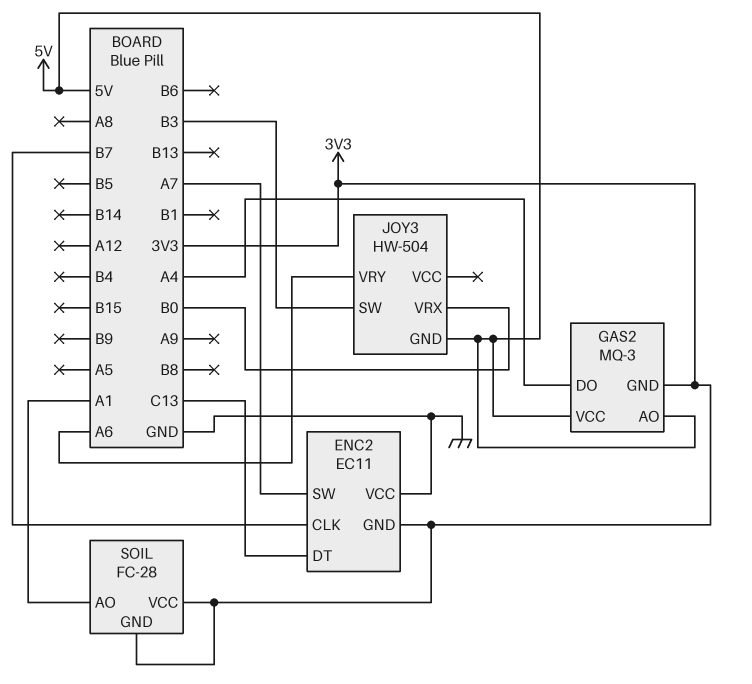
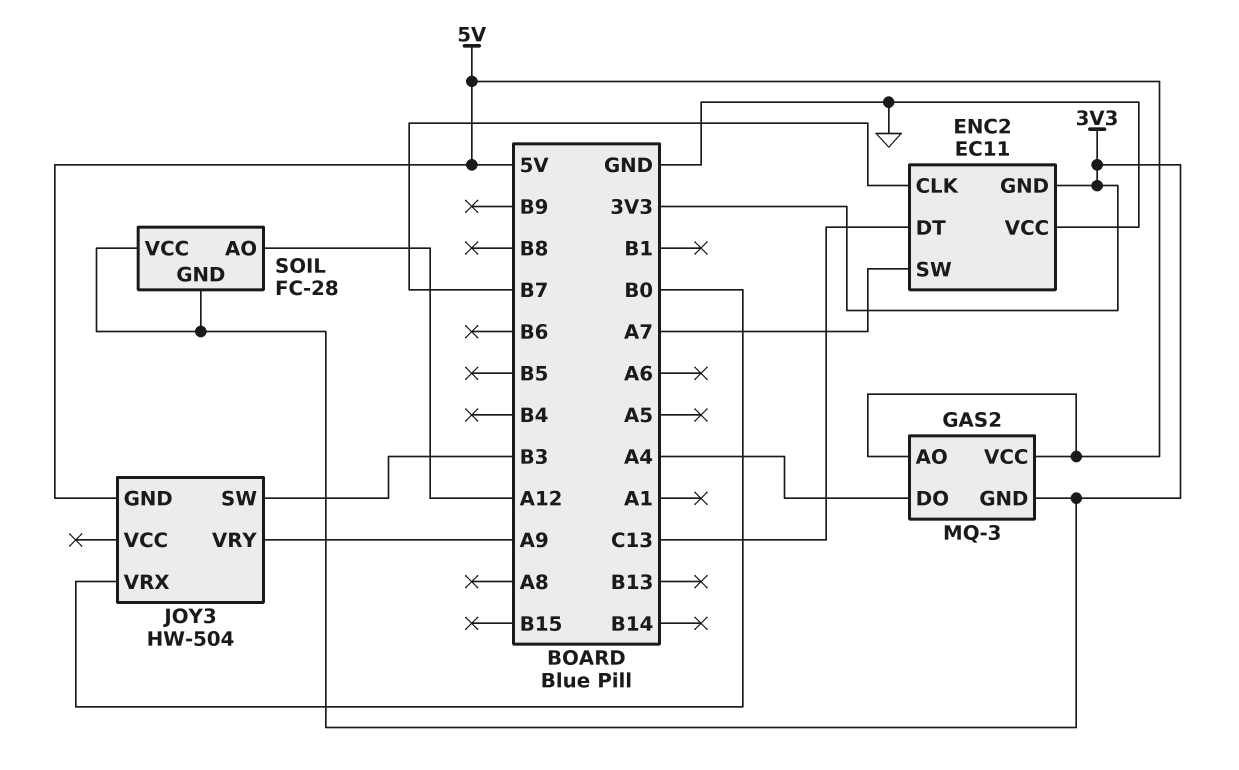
JOY3 pin VRY: A6 -> A9
SOIL pin AO: A1 -> A12

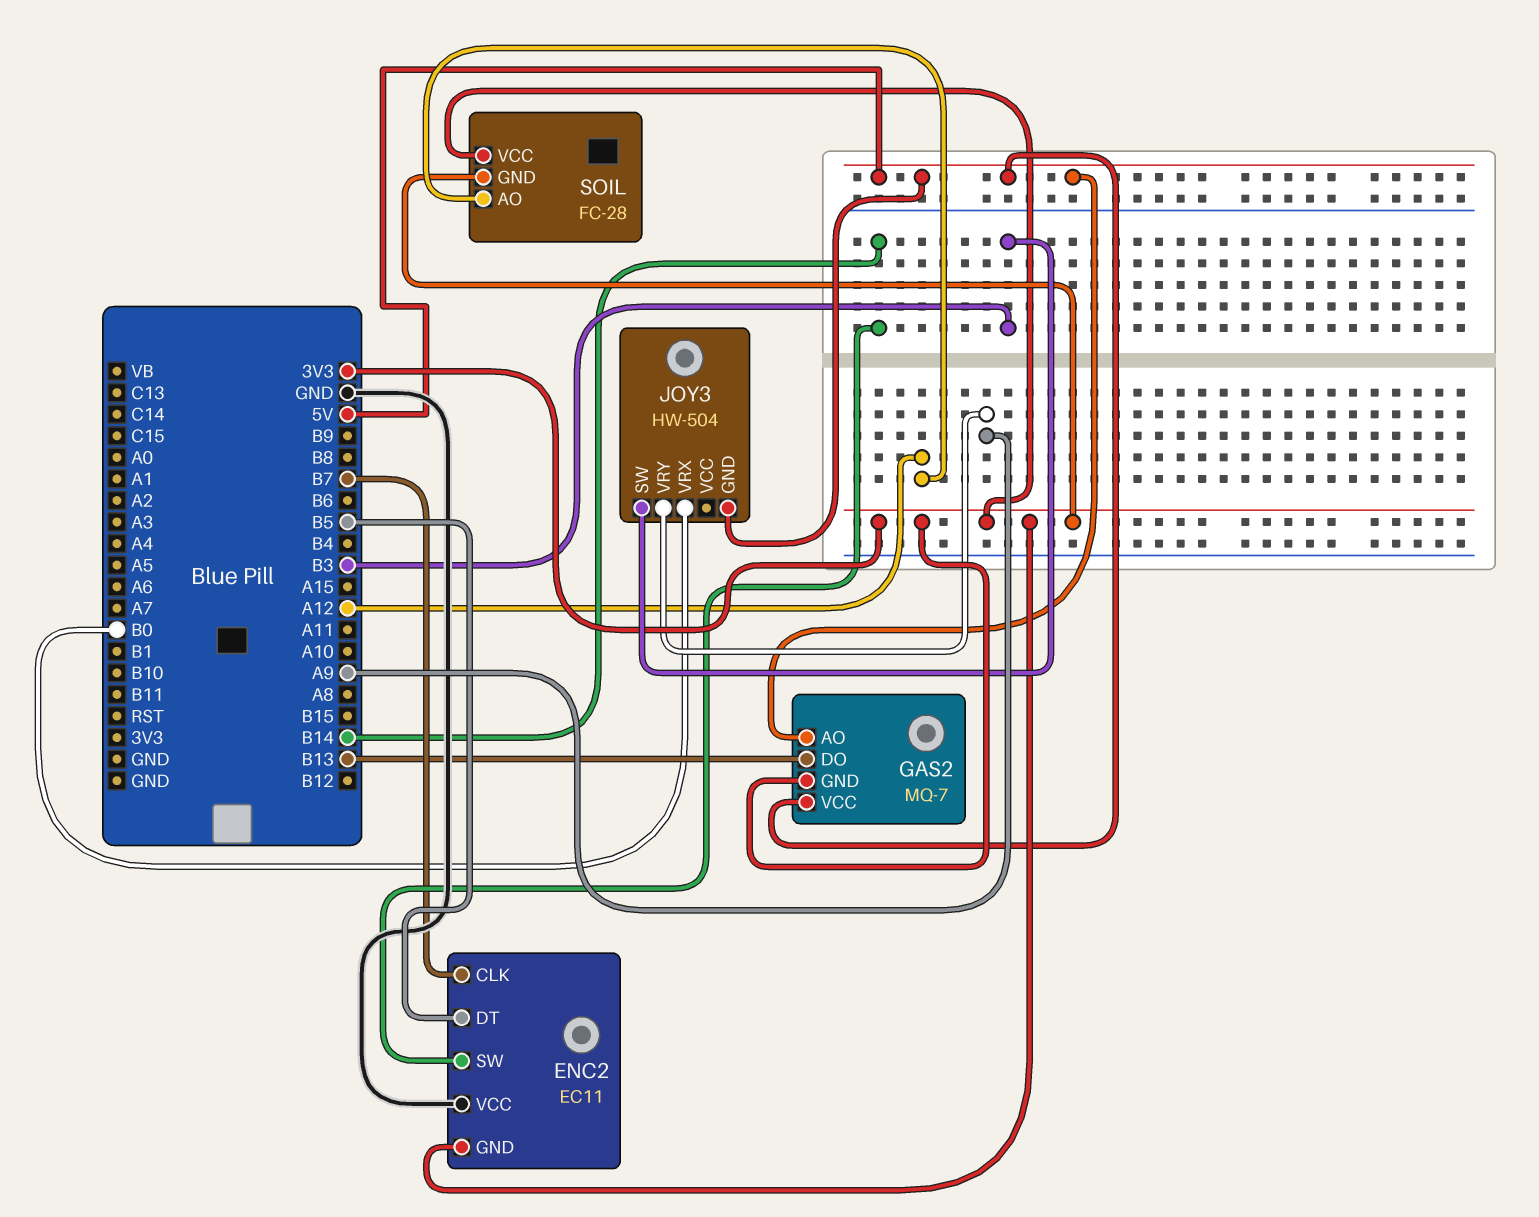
ENC2 pin DT: C13 -> B5
ENC2 pin SW: A7 -> B14
GAS2: MQ-3 -> MQ-7
GAS2 pin DO: A4 -> B13

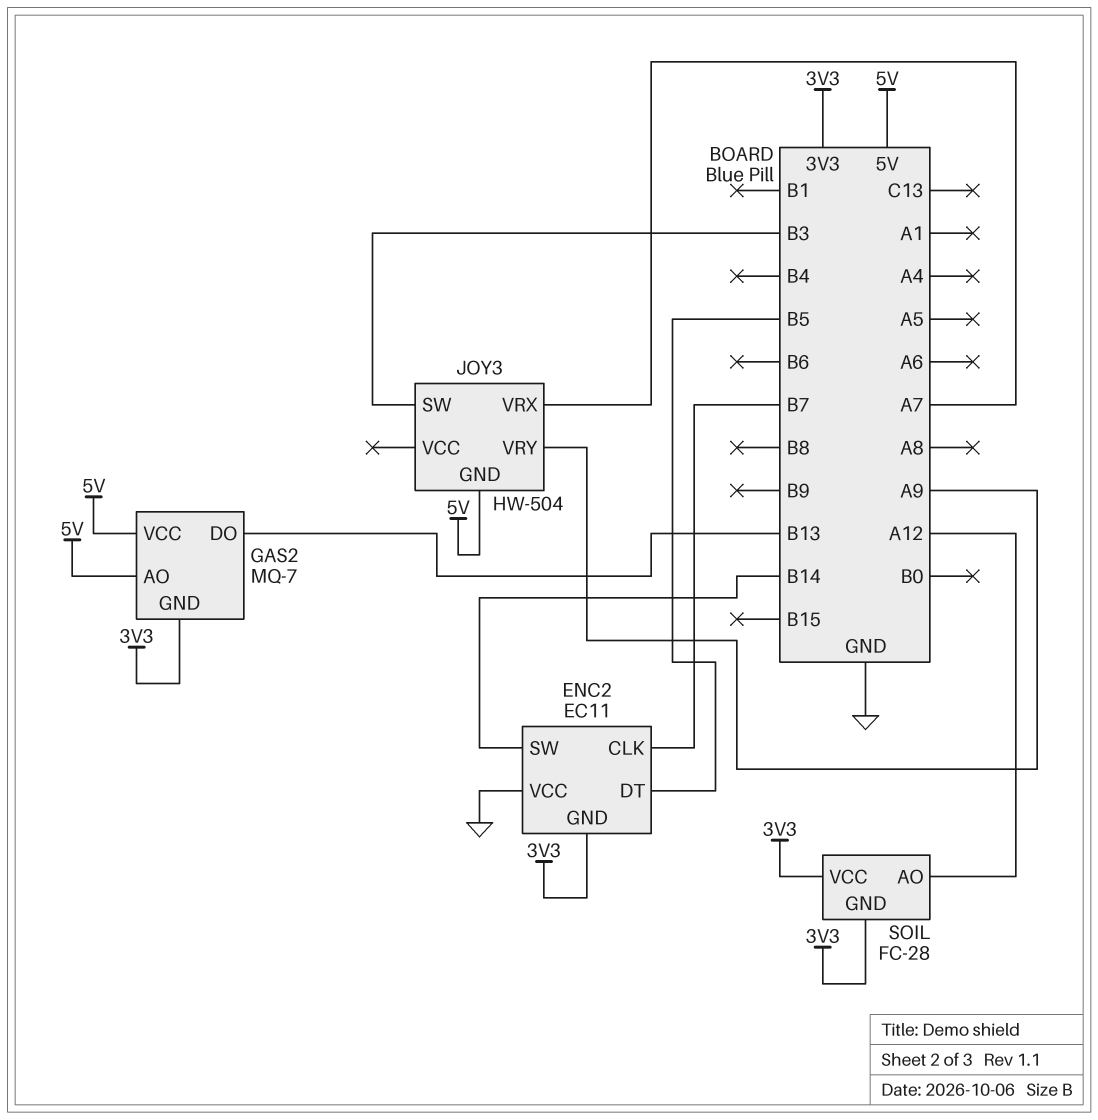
JOY3 pin VRX: B0 -> A7

